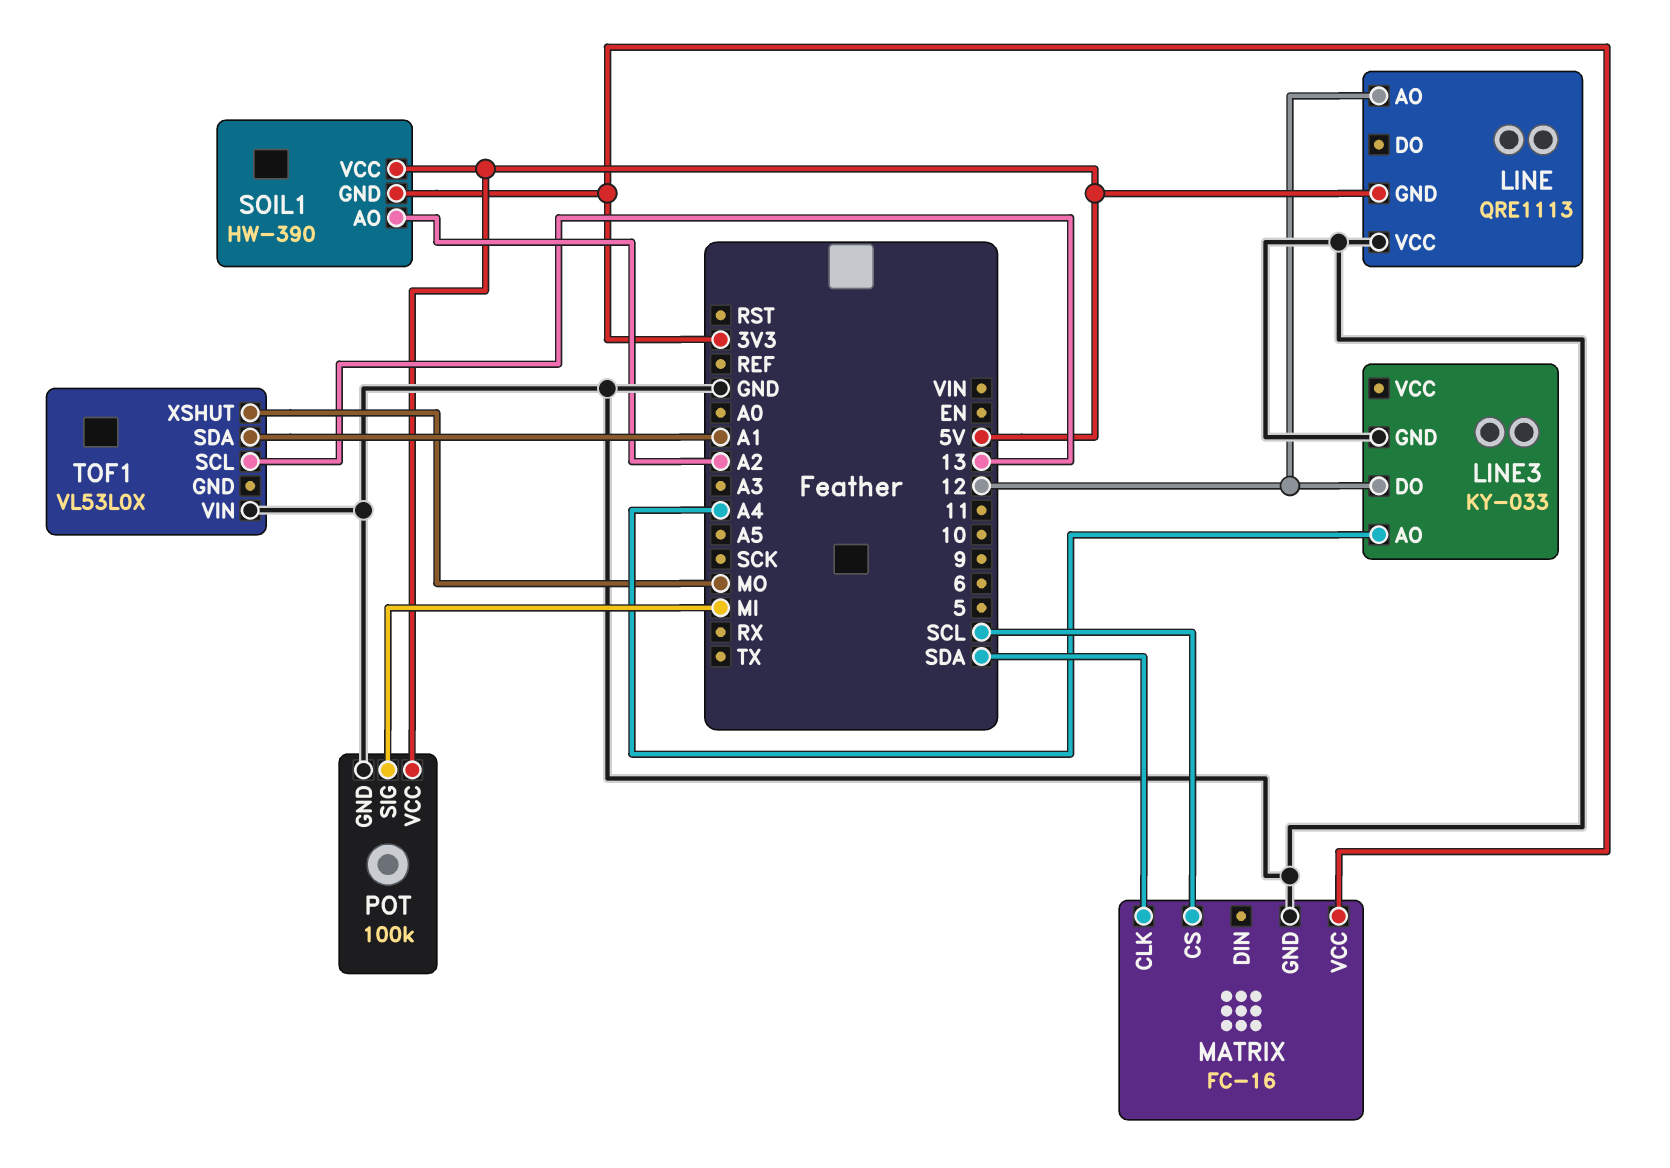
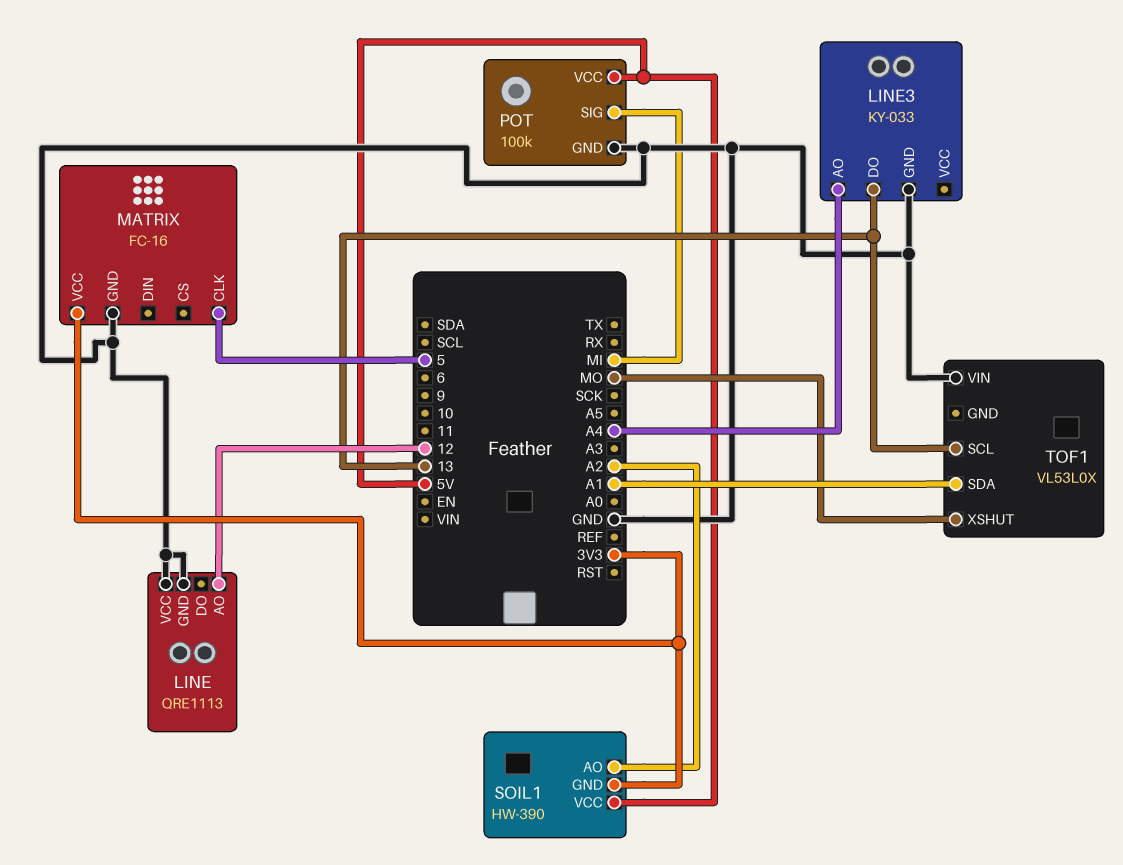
LINE pin GND: 5V -> GND
LINE3 pin DO: 12 -> 13
MATRIX pin CLK: SDA -> 5
MATRIX pin CS: SCL -> none

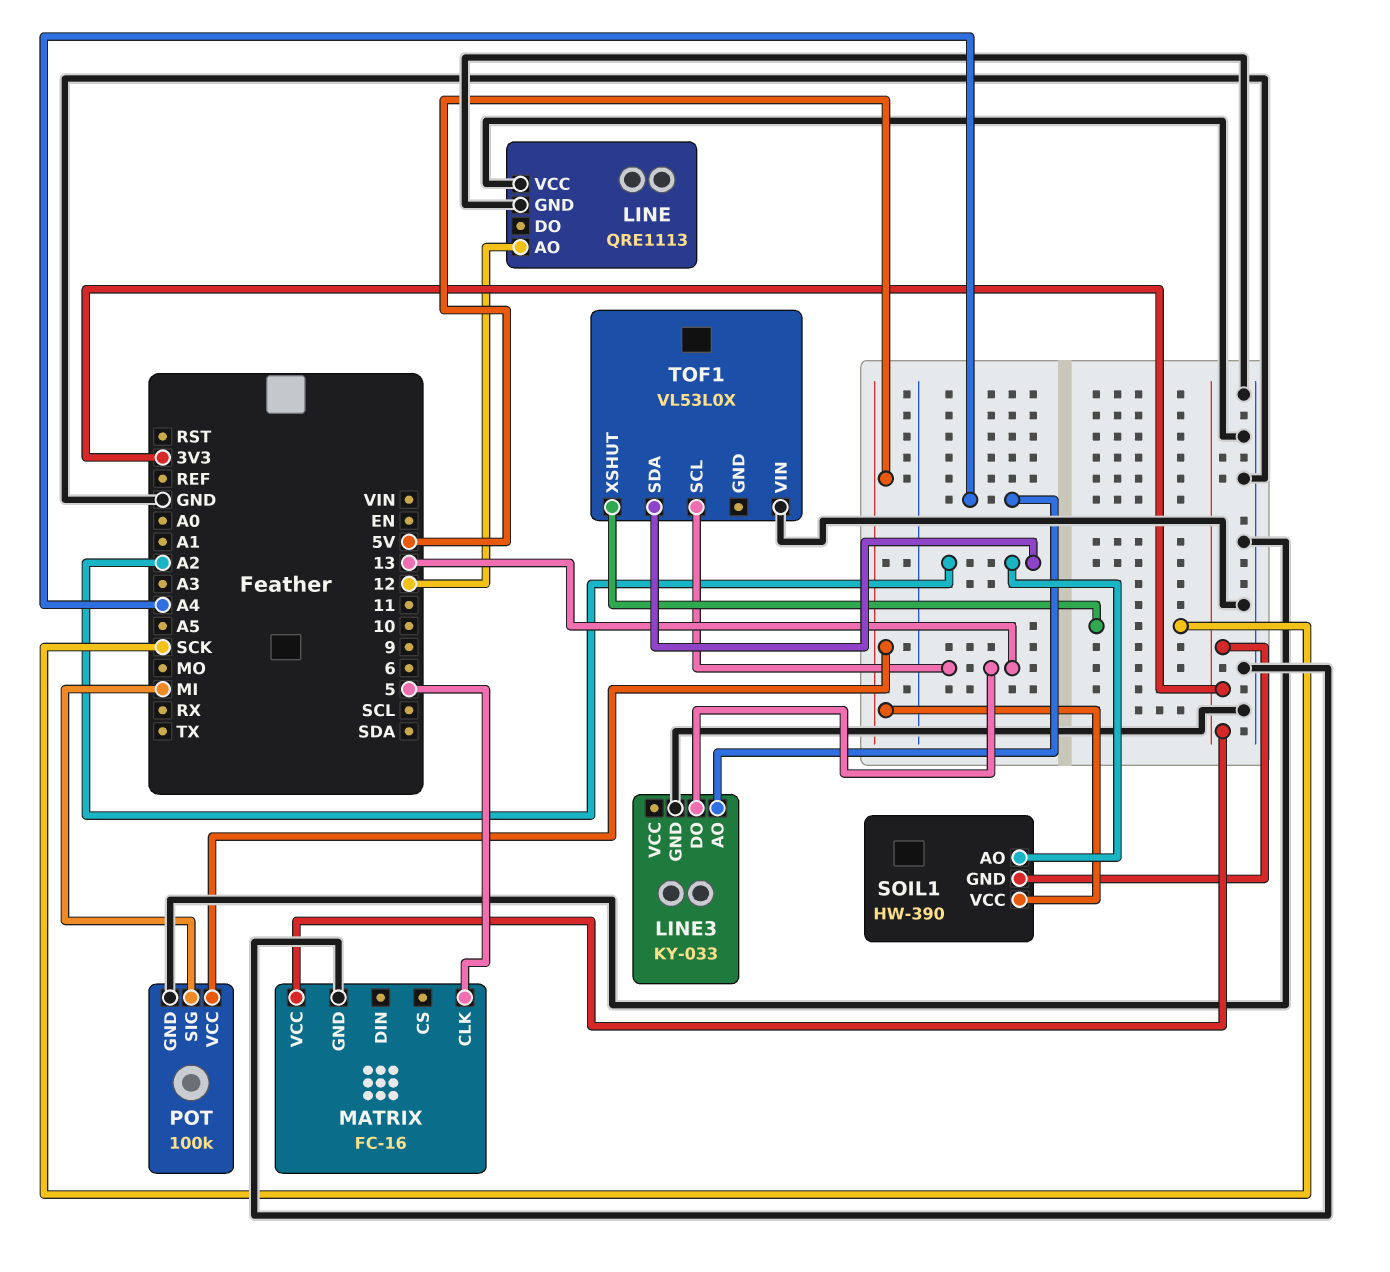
TOF1 pin SDA: A1 -> A2
TOF1 pin XSHUT: MO -> SCK

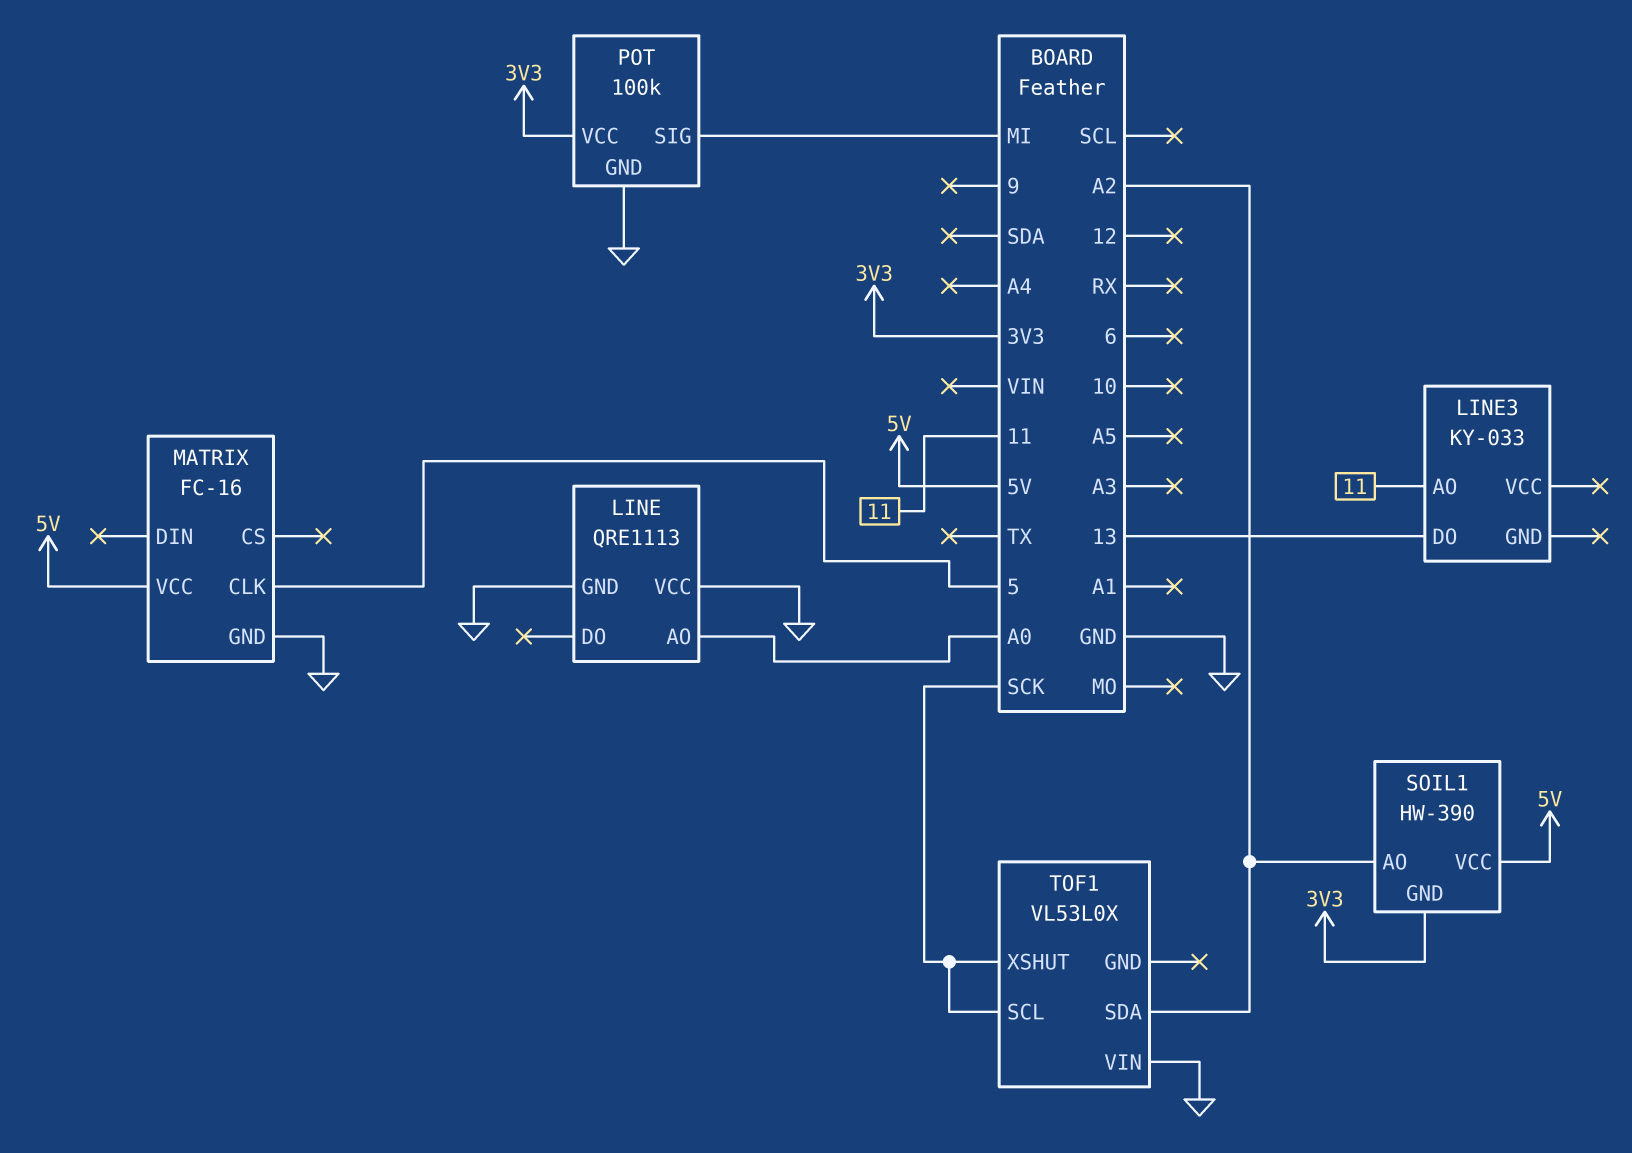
LINE pin AO: 12 -> A0
LINE3 pin AO: A4 -> 11
LINE3 pin GND: GND -> none
MATRIX pin VCC: 3V3 -> 5V
POT pin VCC: 5V -> 3V3
TOF1 pin SCL: 13 -> SCK

